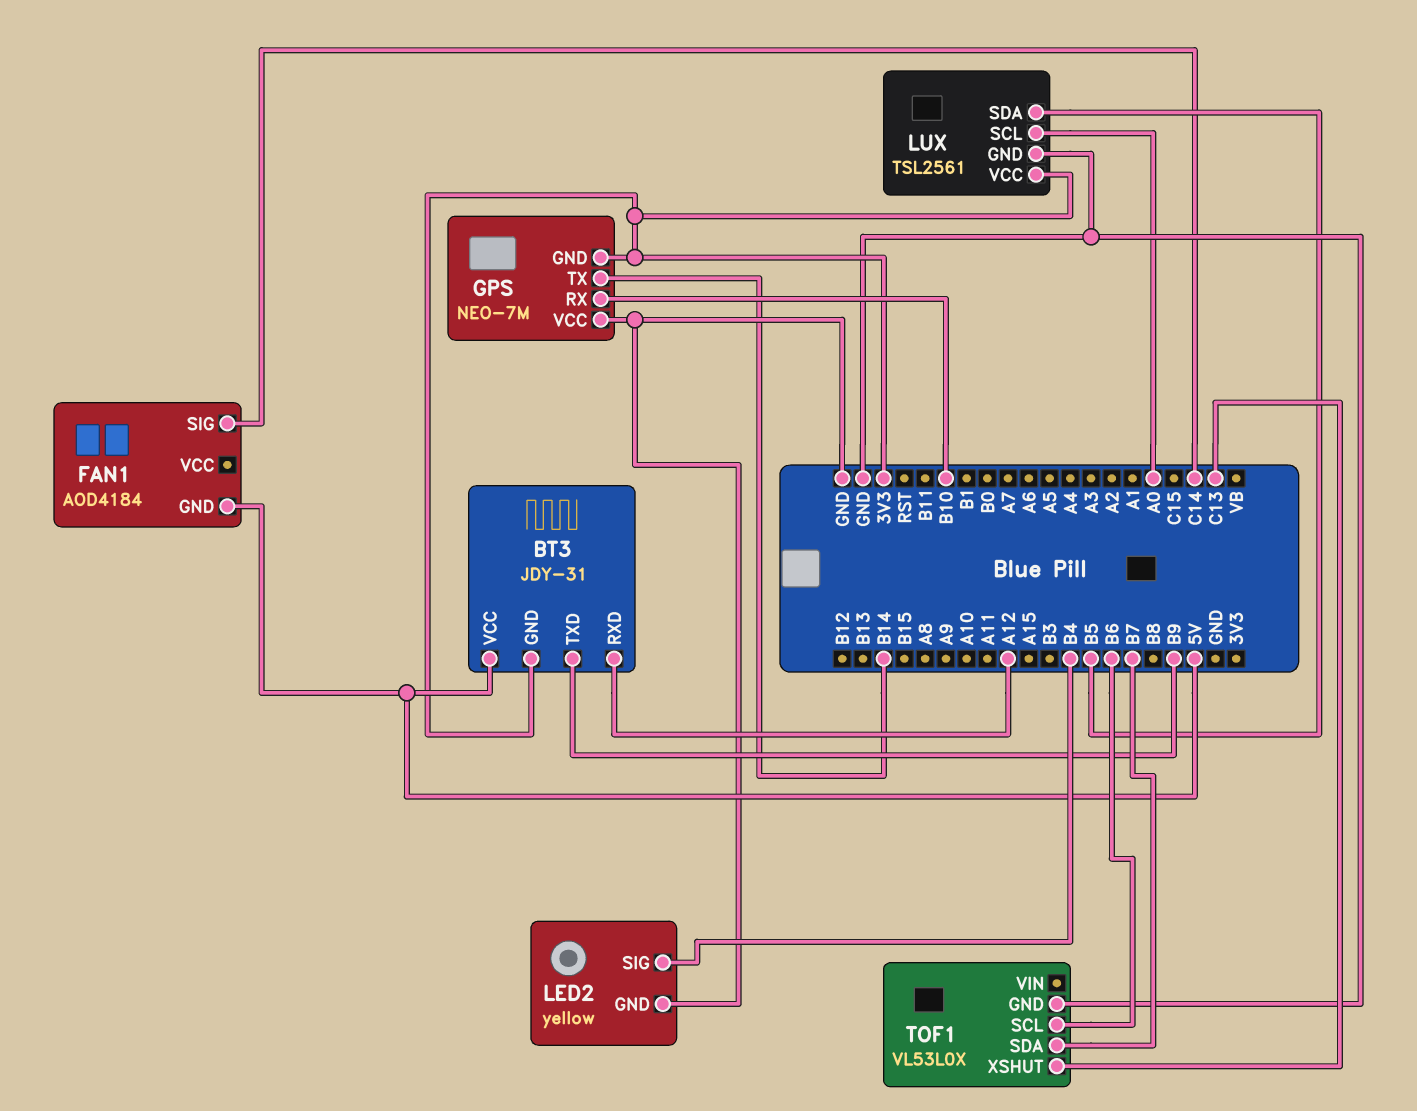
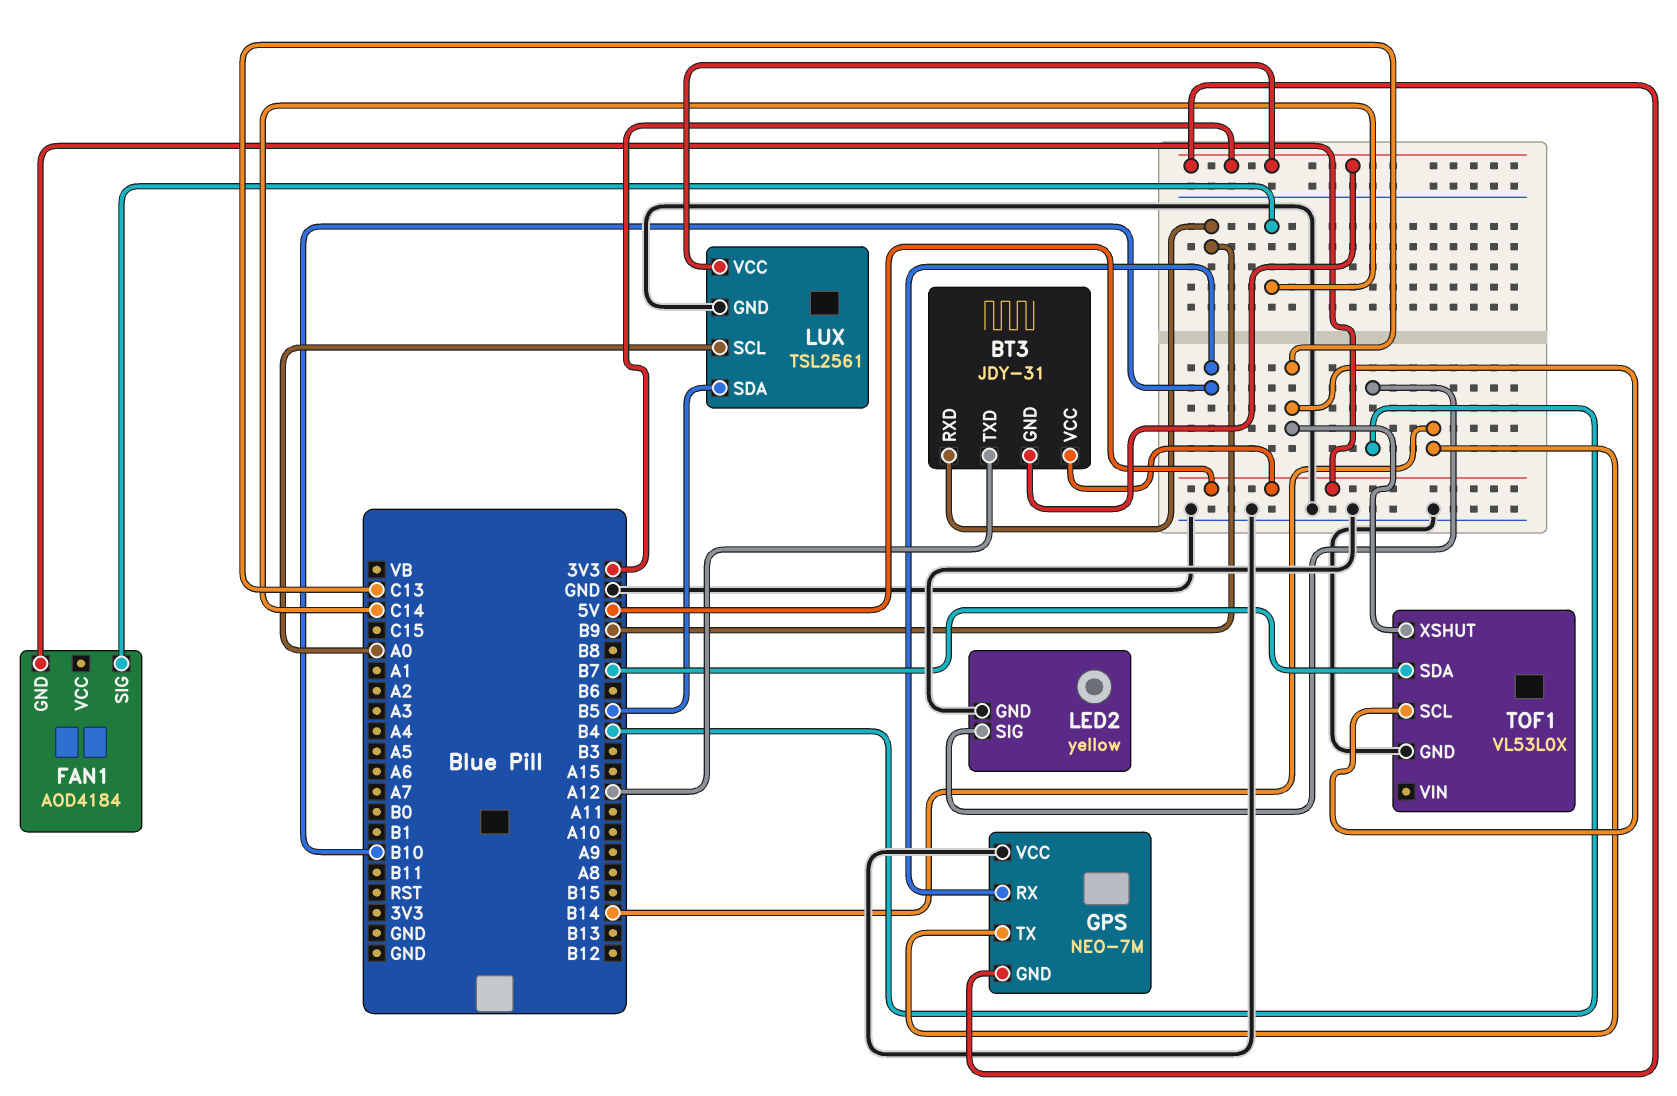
BT3 pin RXD: A12 -> B9
BT3 pin TXD: B9 -> A12
TOF1 pin SCL: B6 -> C13

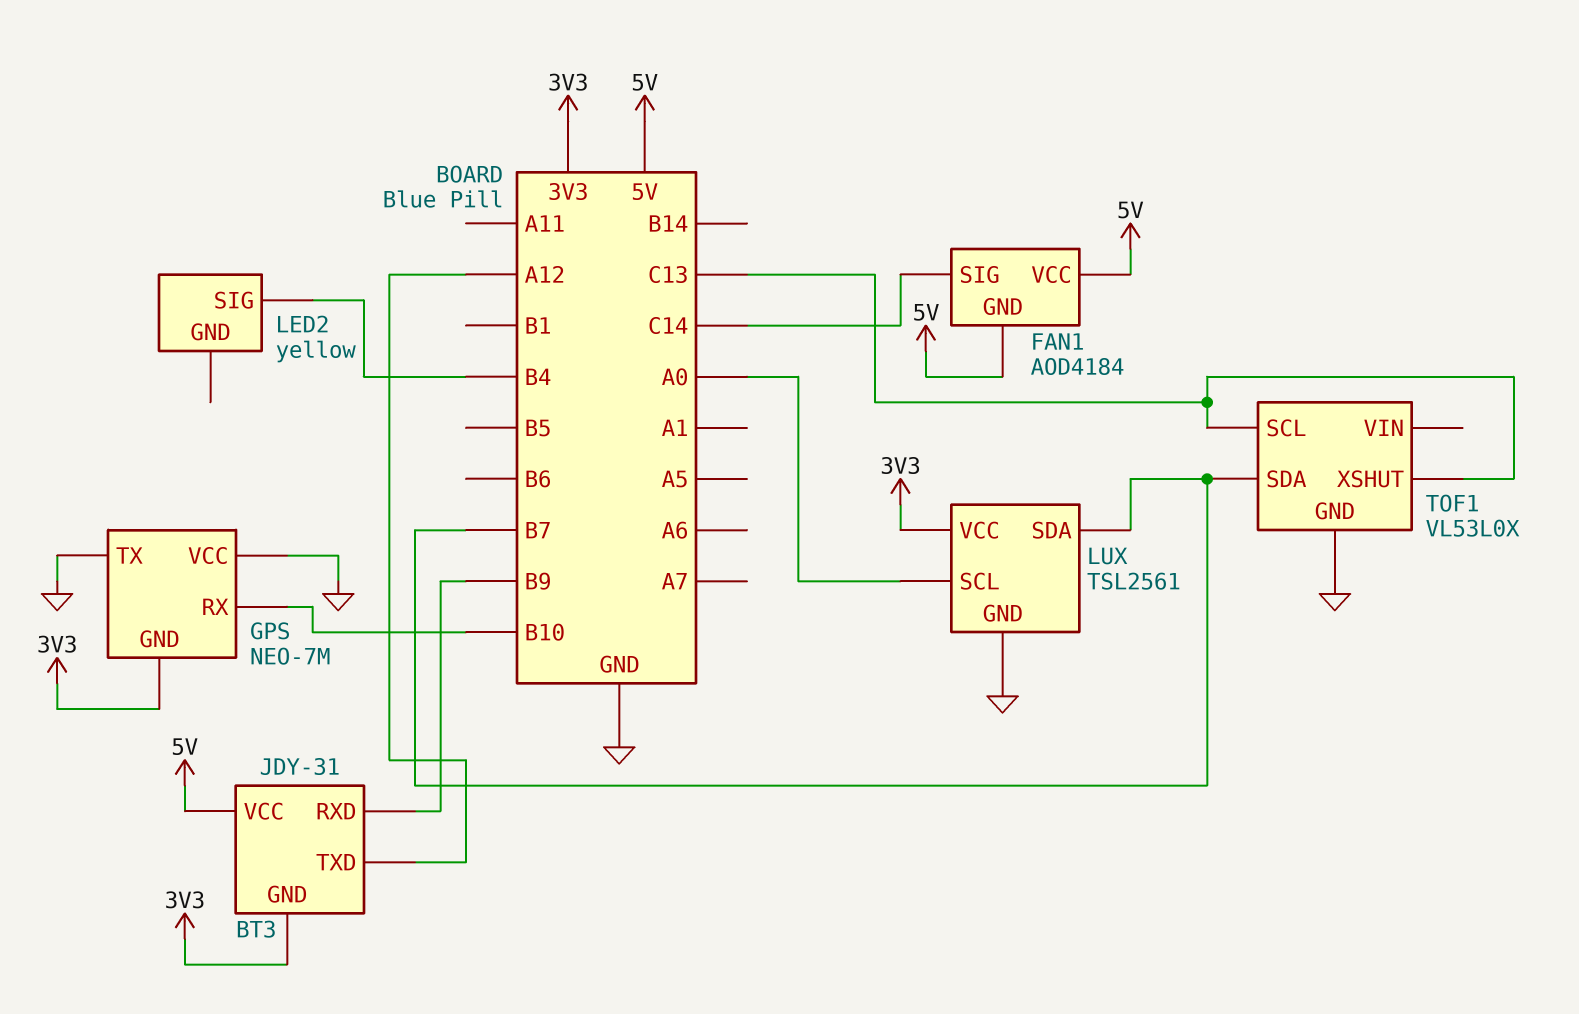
FAN1 pin VCC: none -> 5V
GPS pin TX: B14 -> GND
LED2 pin GND: GND -> none
LUX pin SDA: B5 -> B7

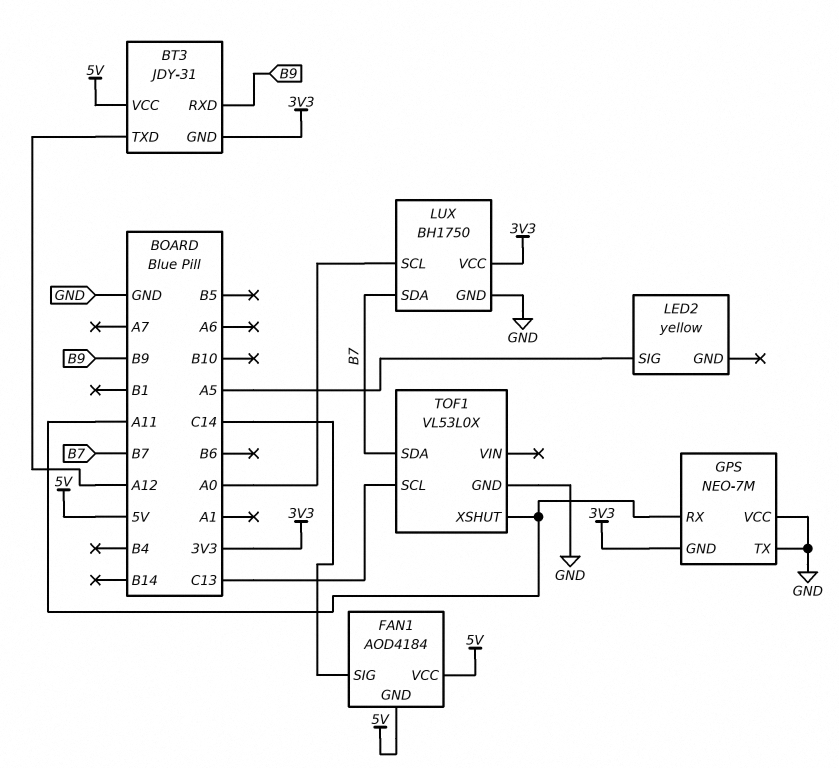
GPS pin RX: B10 -> A11
LED2 pin SIG: B4 -> A5
LUX: TSL2561 -> BH1750
TOF1 pin XSHUT: C13 -> A11

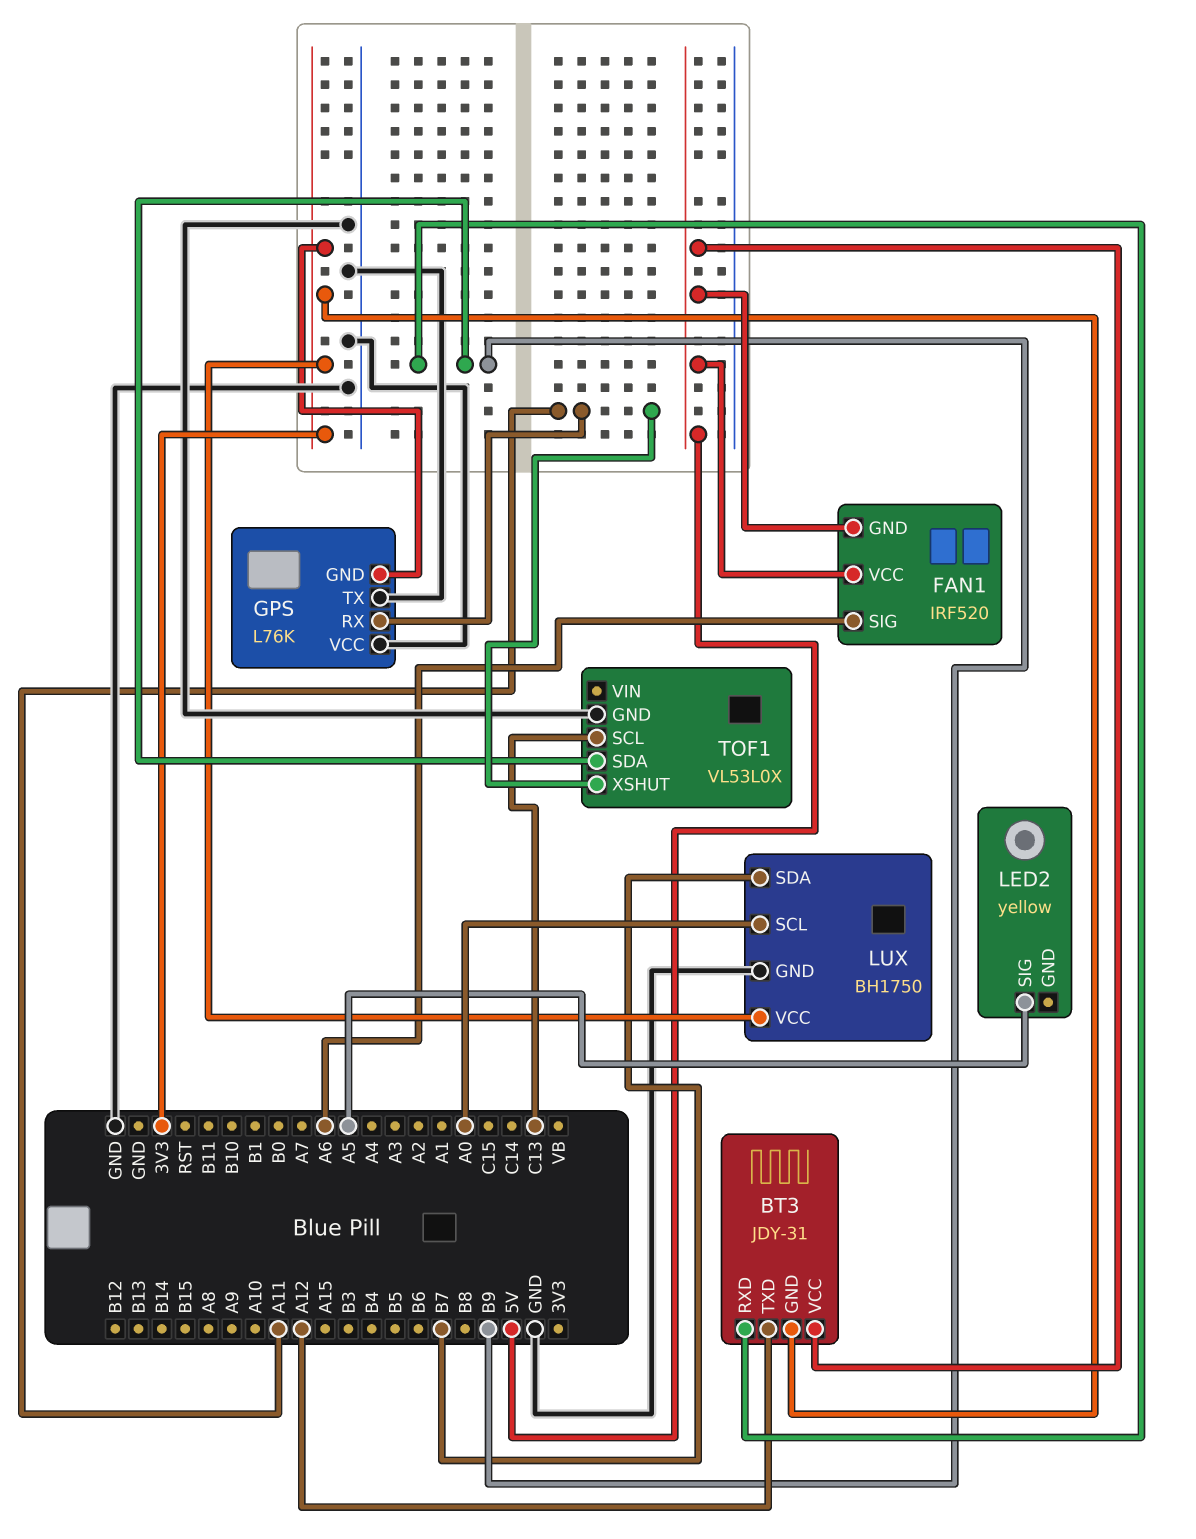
FAN1: AOD4184 -> IRF520
FAN1 pin SIG: C14 -> A6
GPS: NEO-7M -> L76K
TOF1 pin SDA: B7 -> B9

